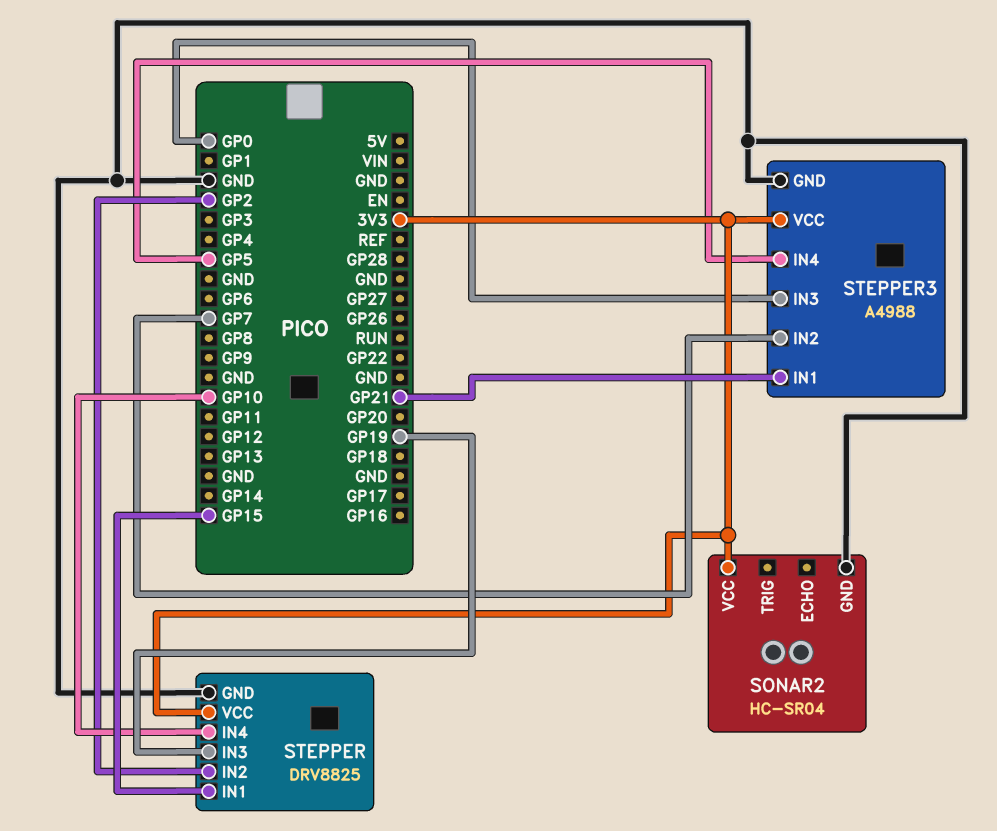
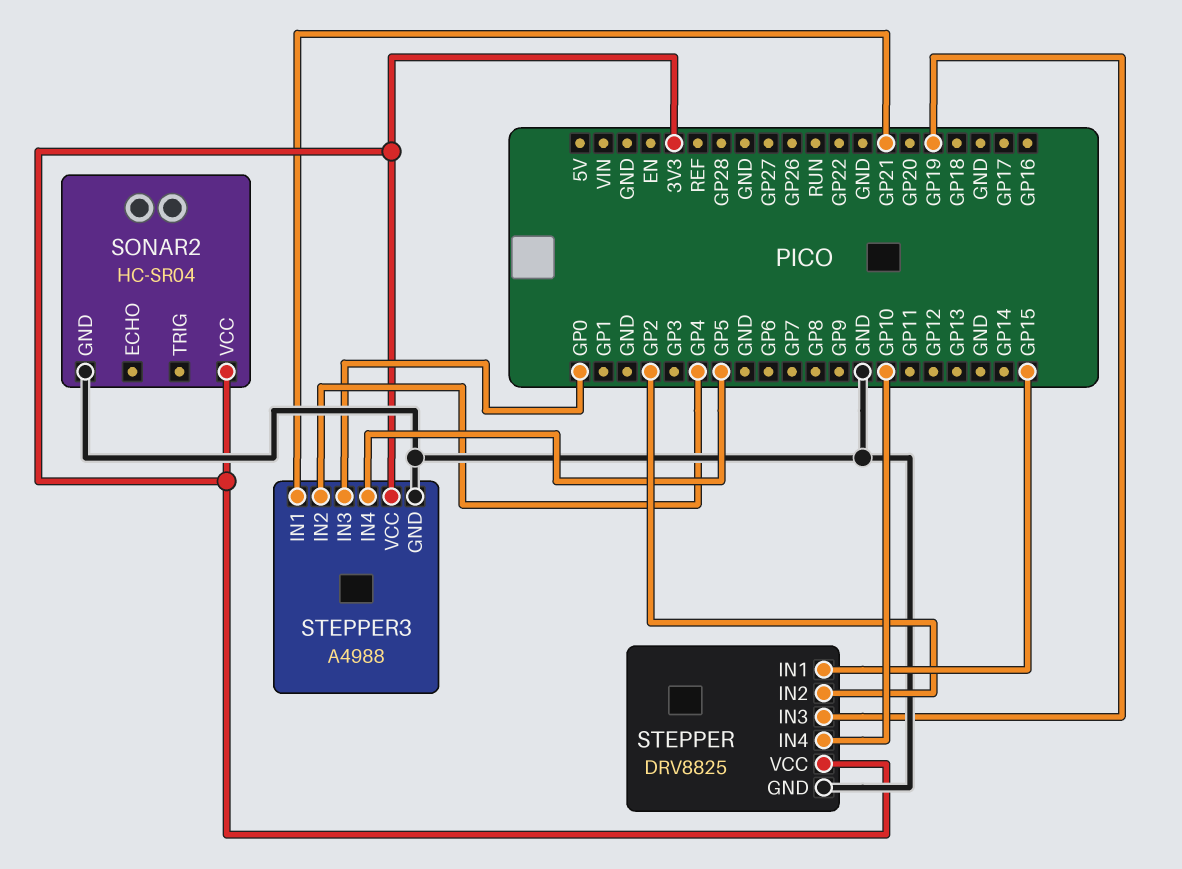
STEPPER3 pin IN2: GP7 -> GP4

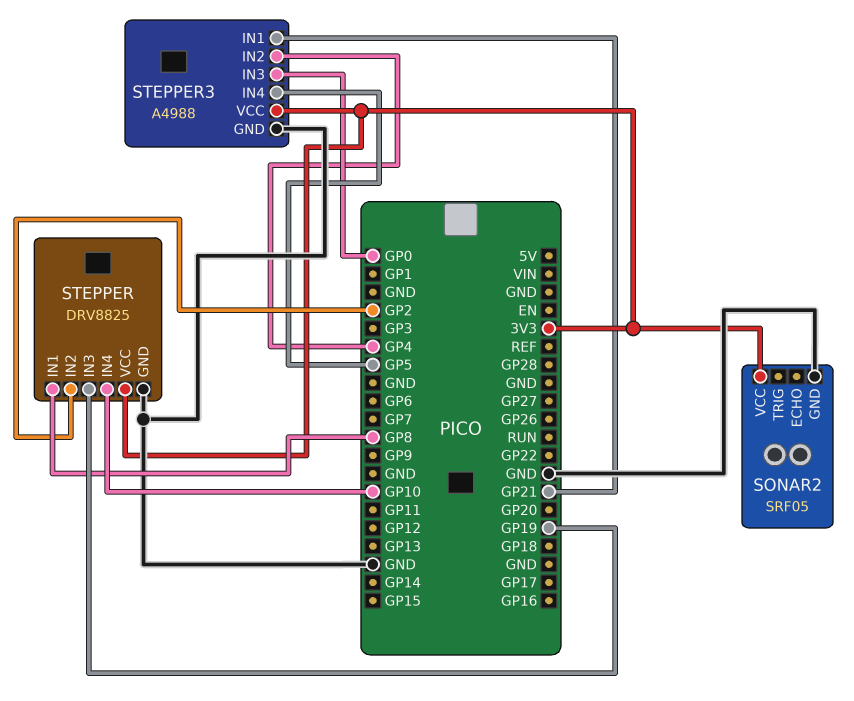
SONAR2: HC-SR04 -> SRF05
STEPPER pin IN1: GP15 -> GP8

